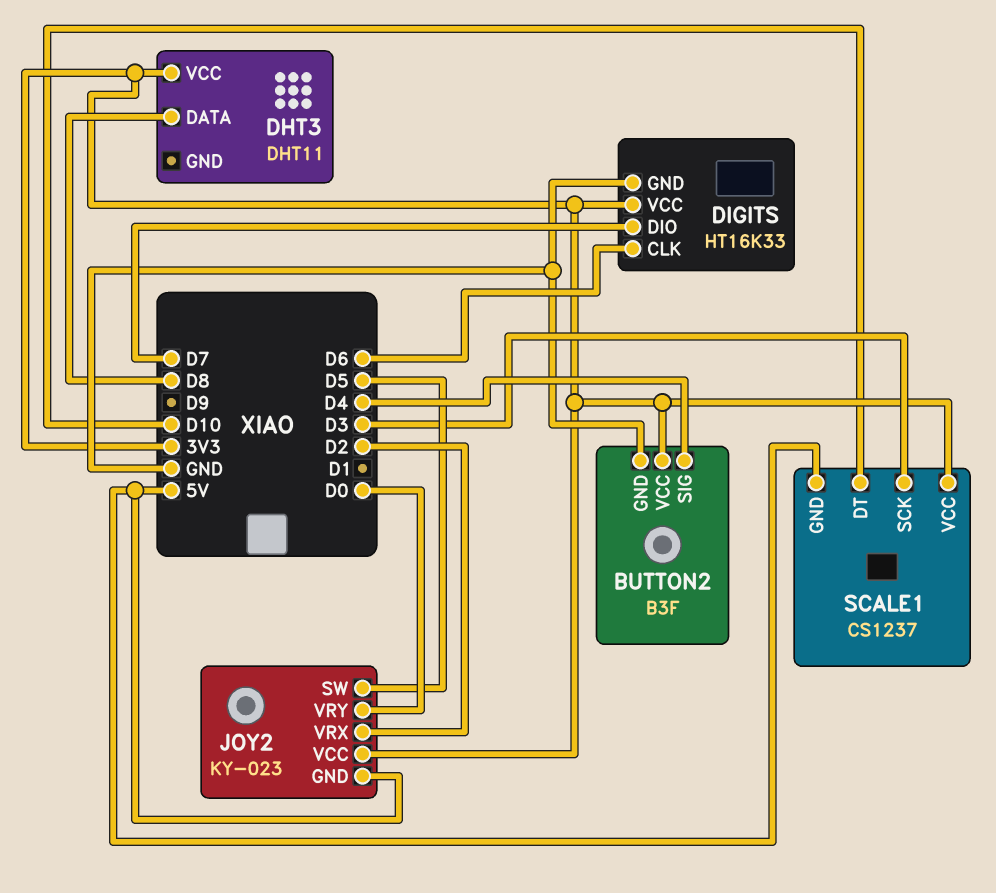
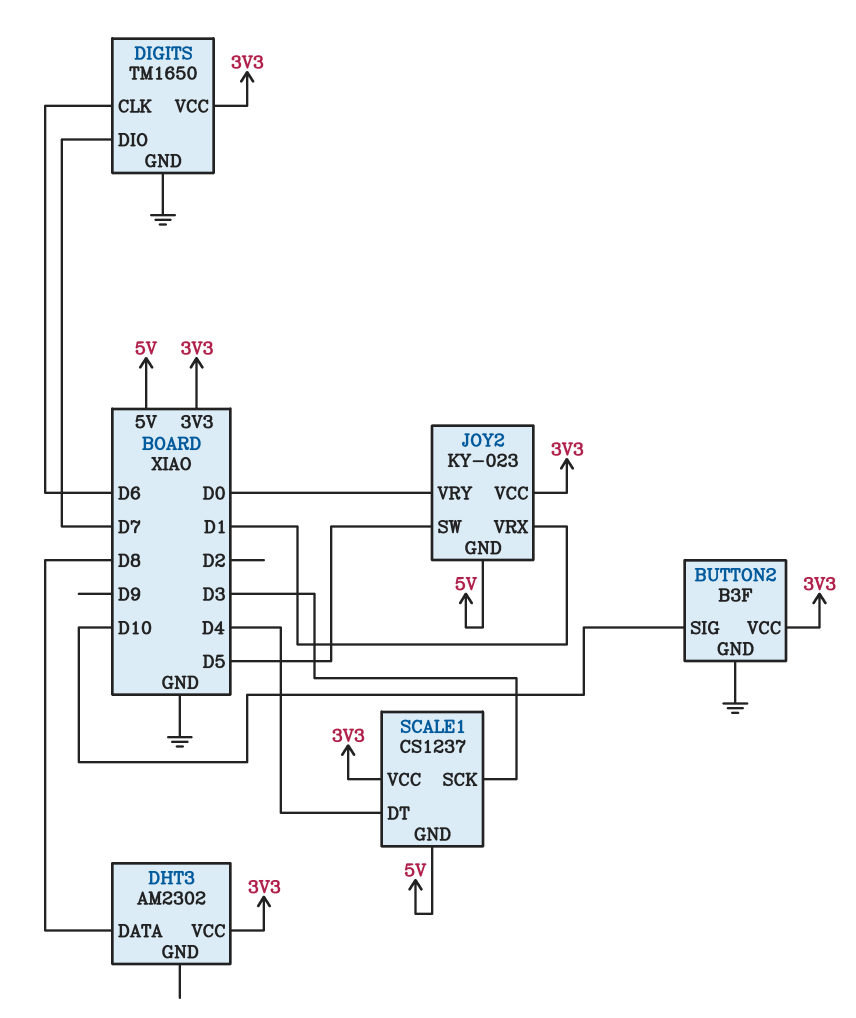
BUTTON2 pin SIG: D4 -> D10
DHT3: DHT11 -> AM2302
DIGITS: HT16K33 -> TM1650
JOY2 pin VRX: D2 -> D1
SCALE1 pin DT: D10 -> D4

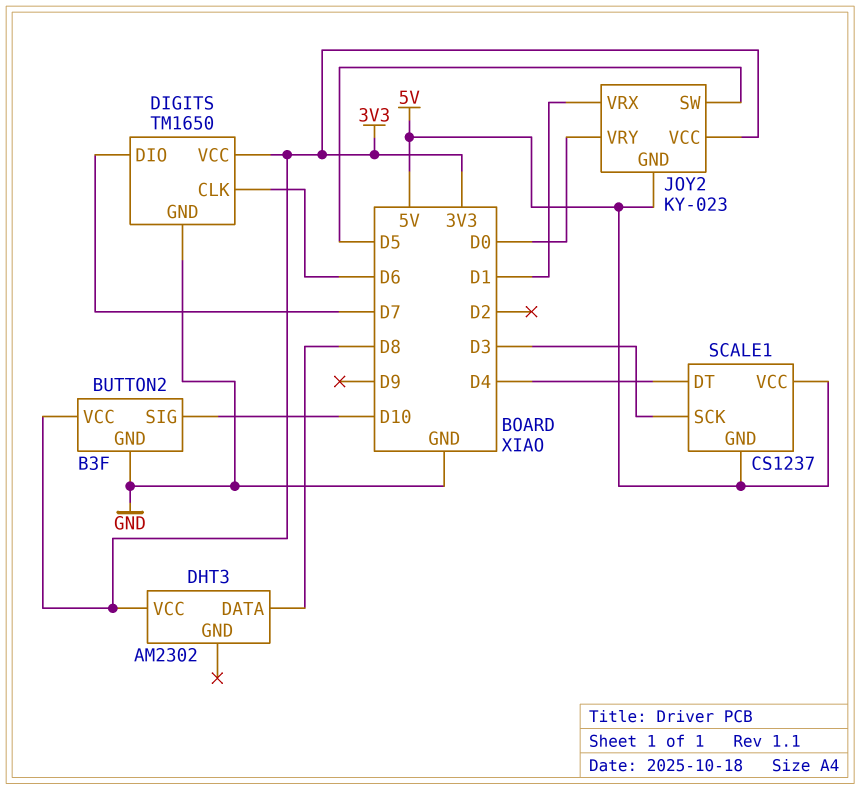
SCALE1 pin VCC: 3V3 -> 5V

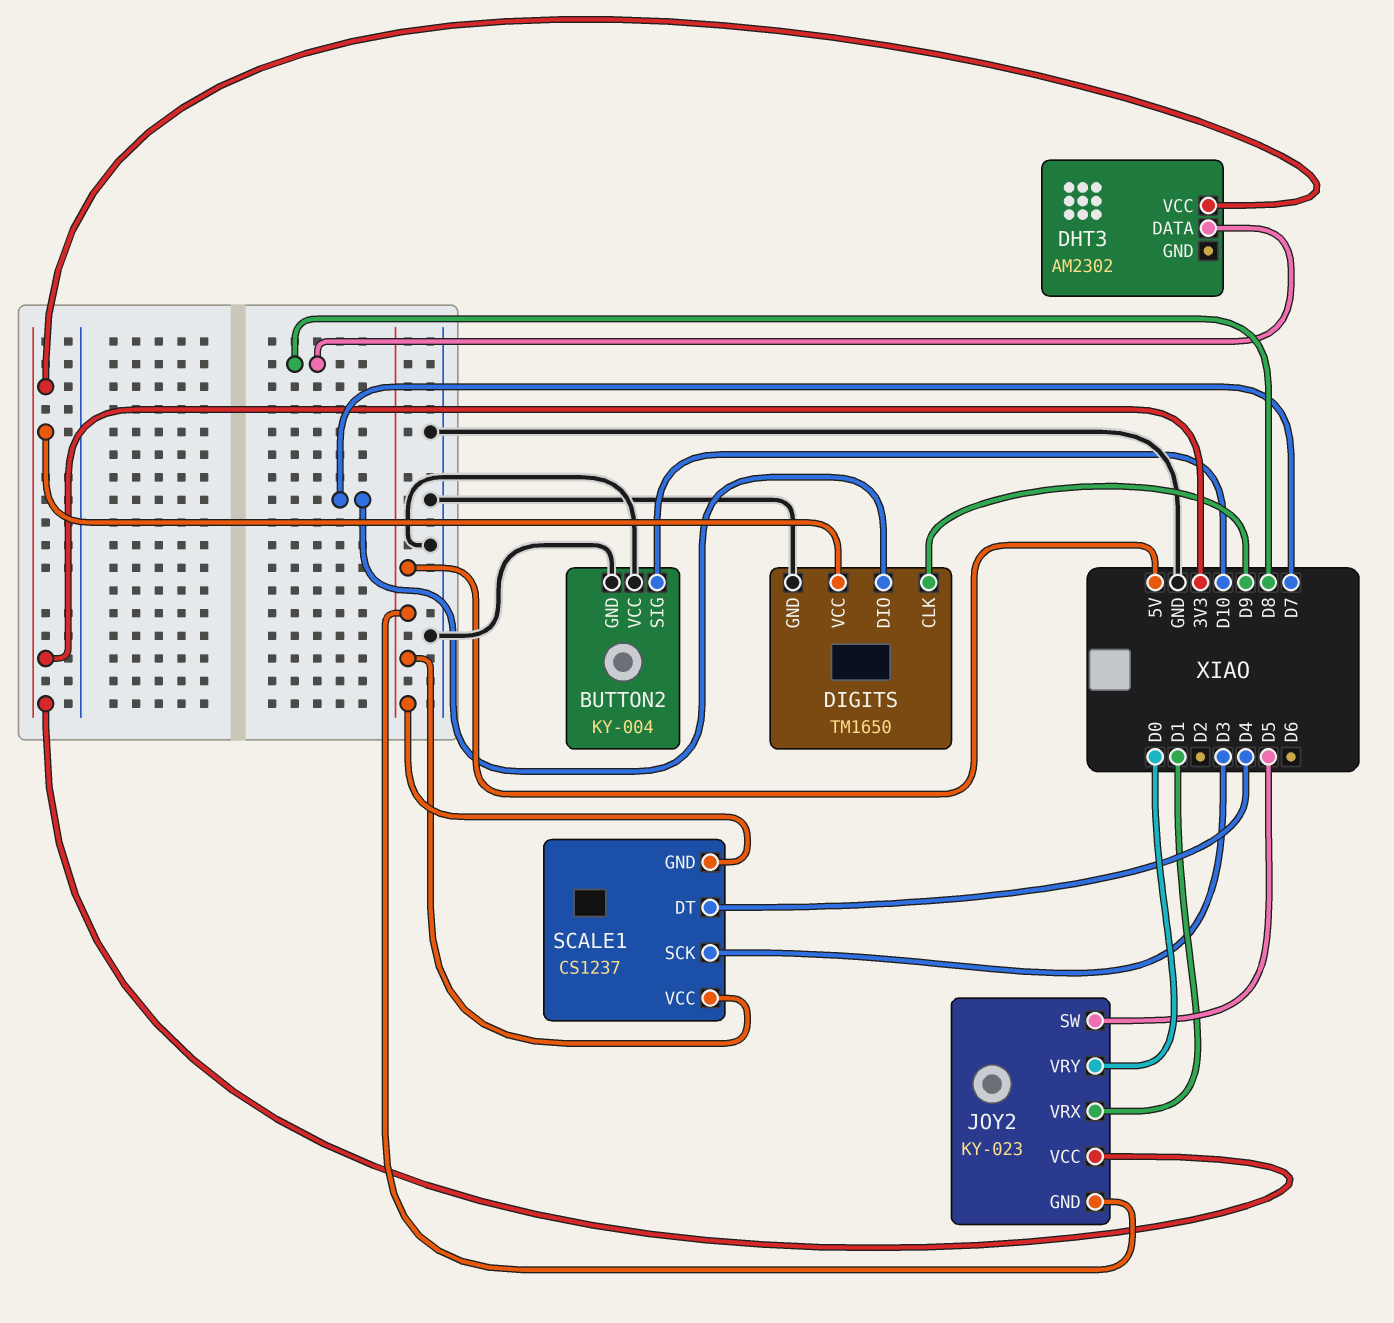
BUTTON2: B3F -> KY-004
BUTTON2 pin VCC: 3V3 -> GND
DIGITS pin CLK: D6 -> D9

